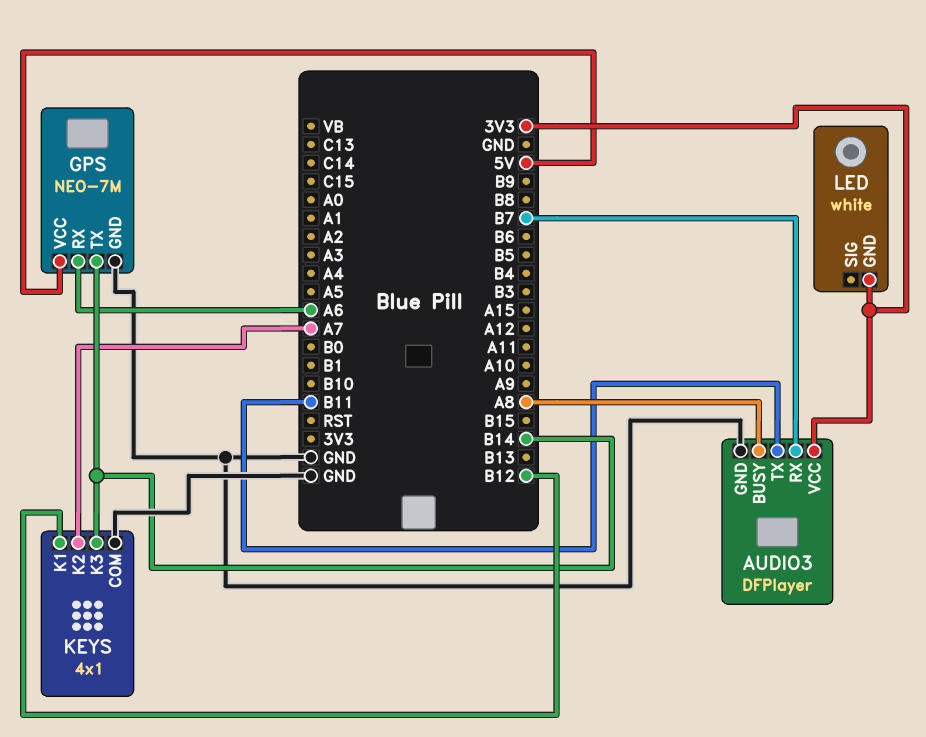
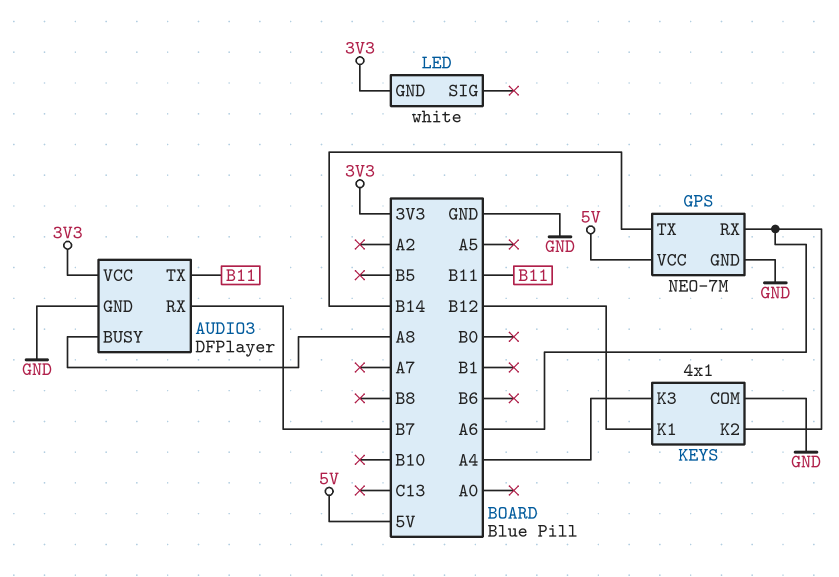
KEYS pin K2: A7 -> A6
KEYS pin K3: B14 -> A4

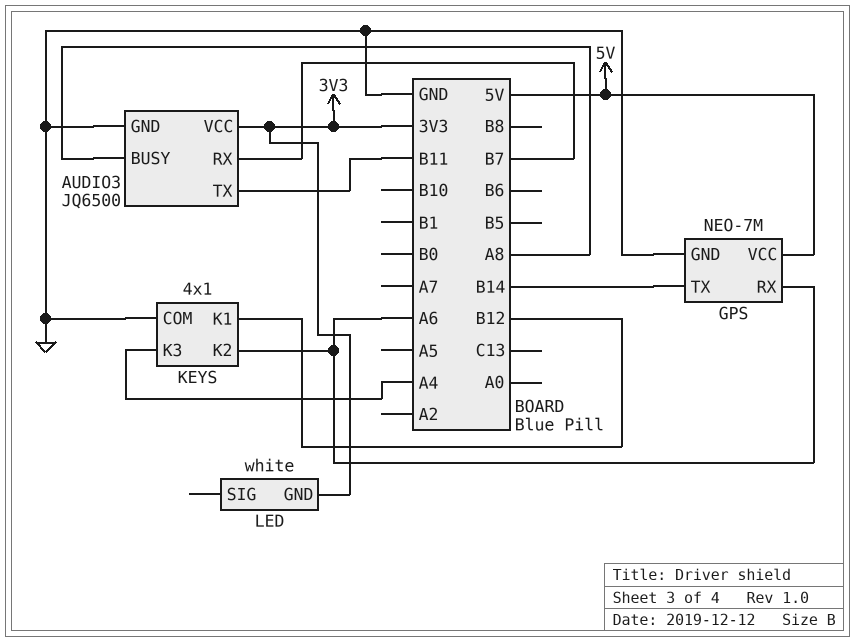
AUDIO3: DFPlayer -> JQ6500

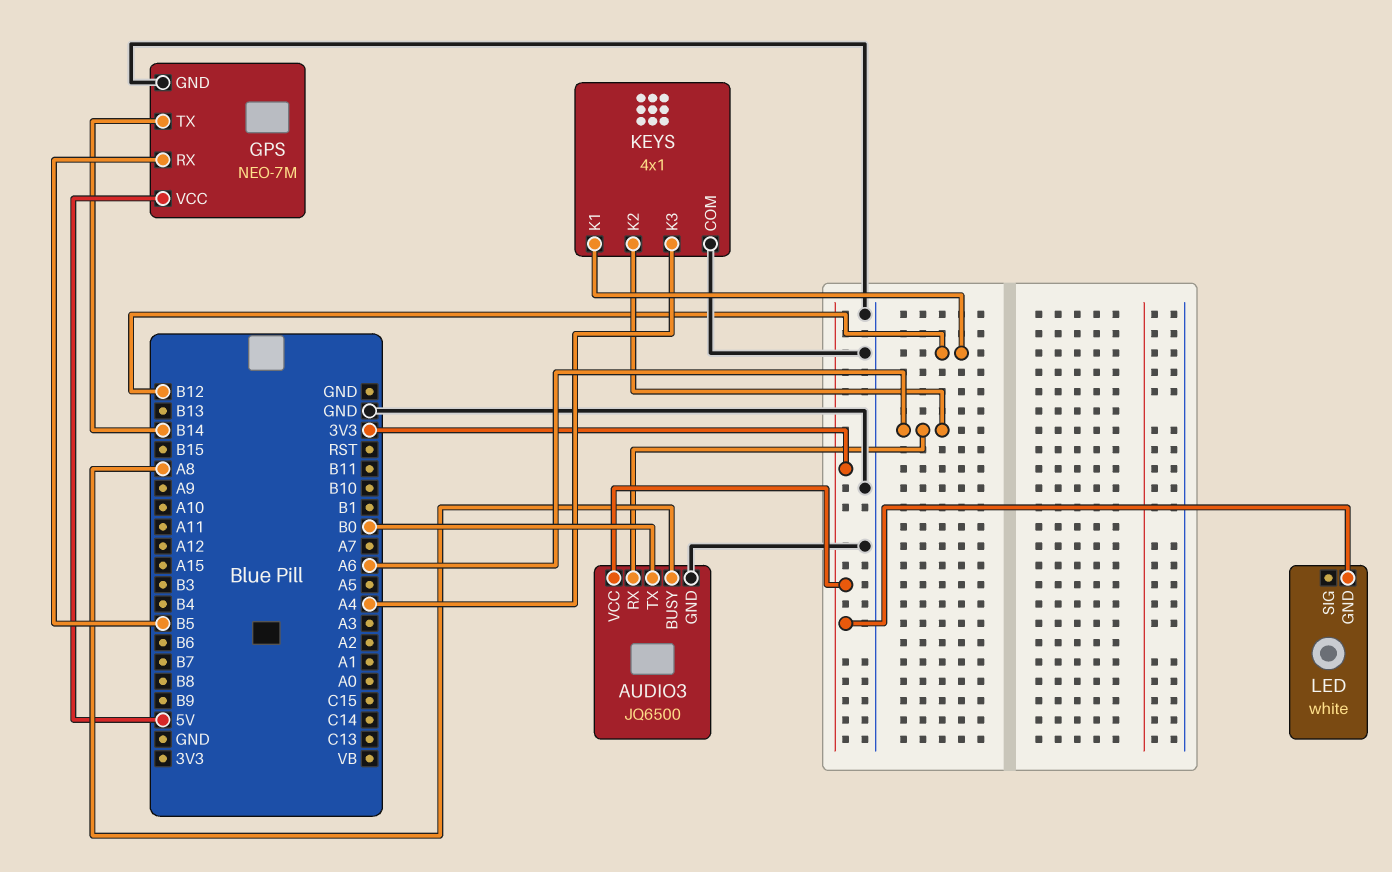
AUDIO3 pin RX: B7 -> A6
AUDIO3 pin TX: B11 -> B0
GPS pin RX: A6 -> B5

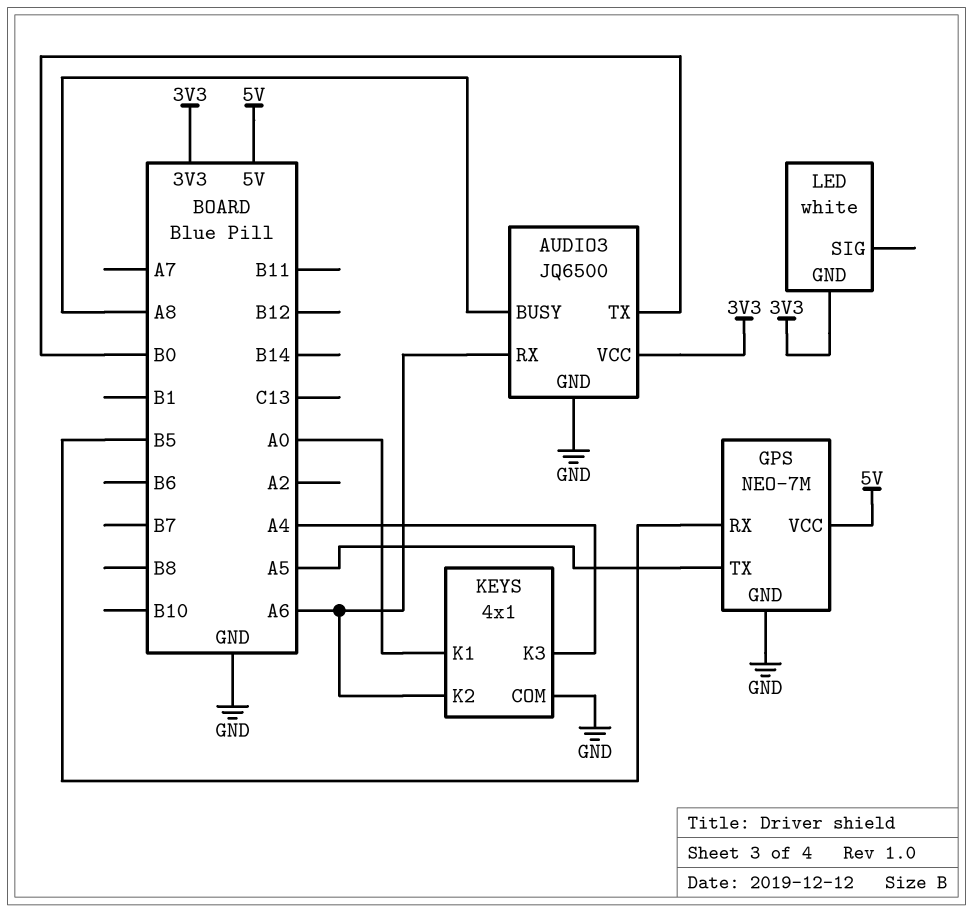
GPS pin TX: B14 -> A5
KEYS pin K1: B12 -> A0

